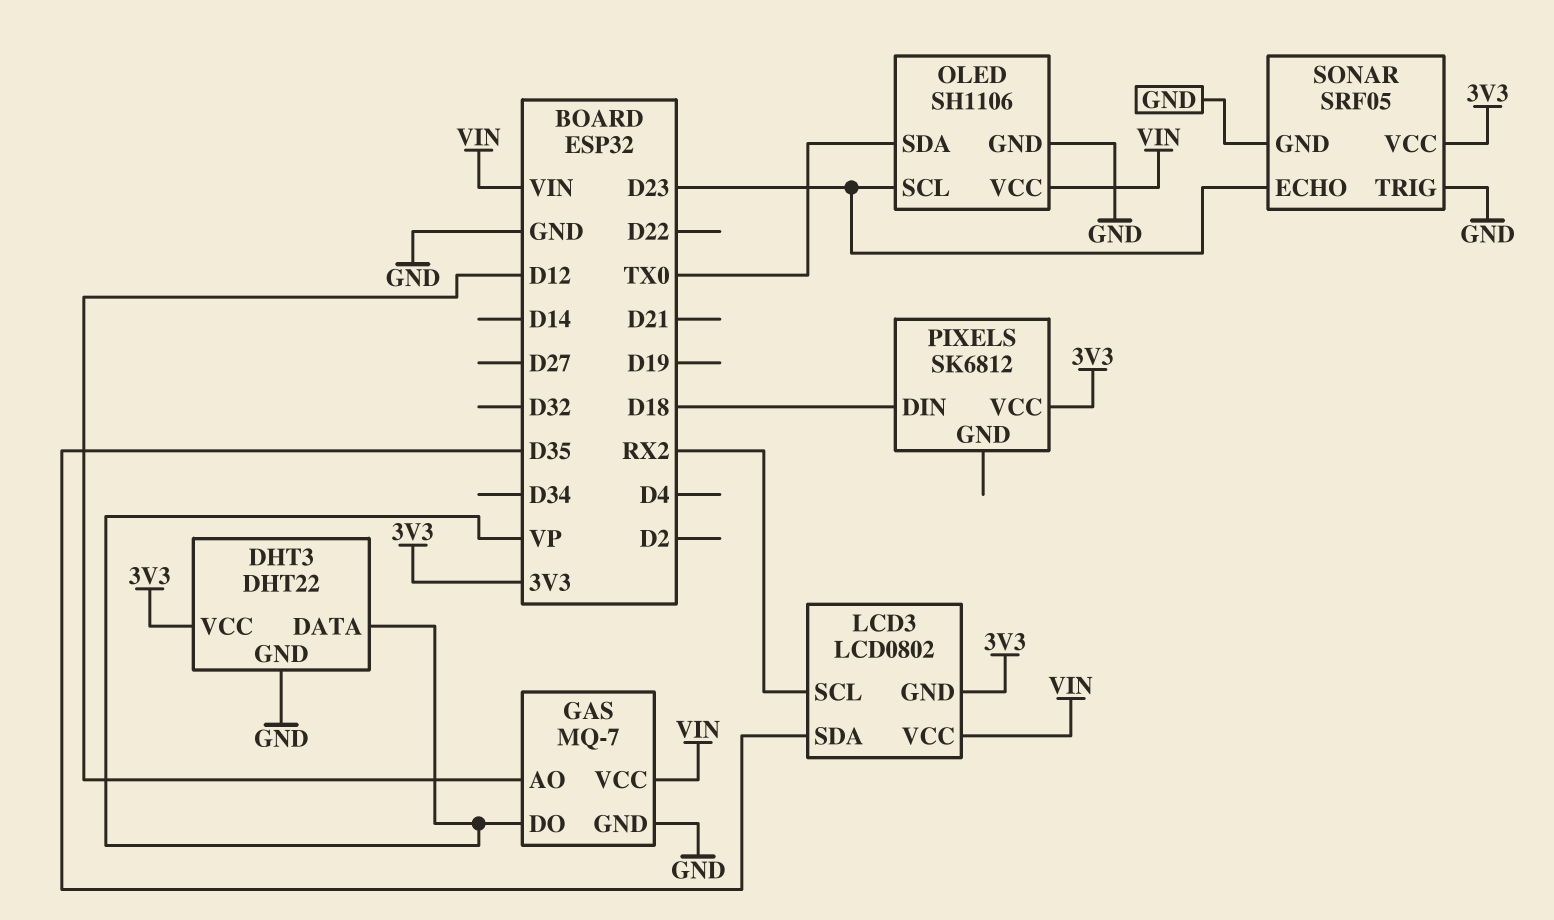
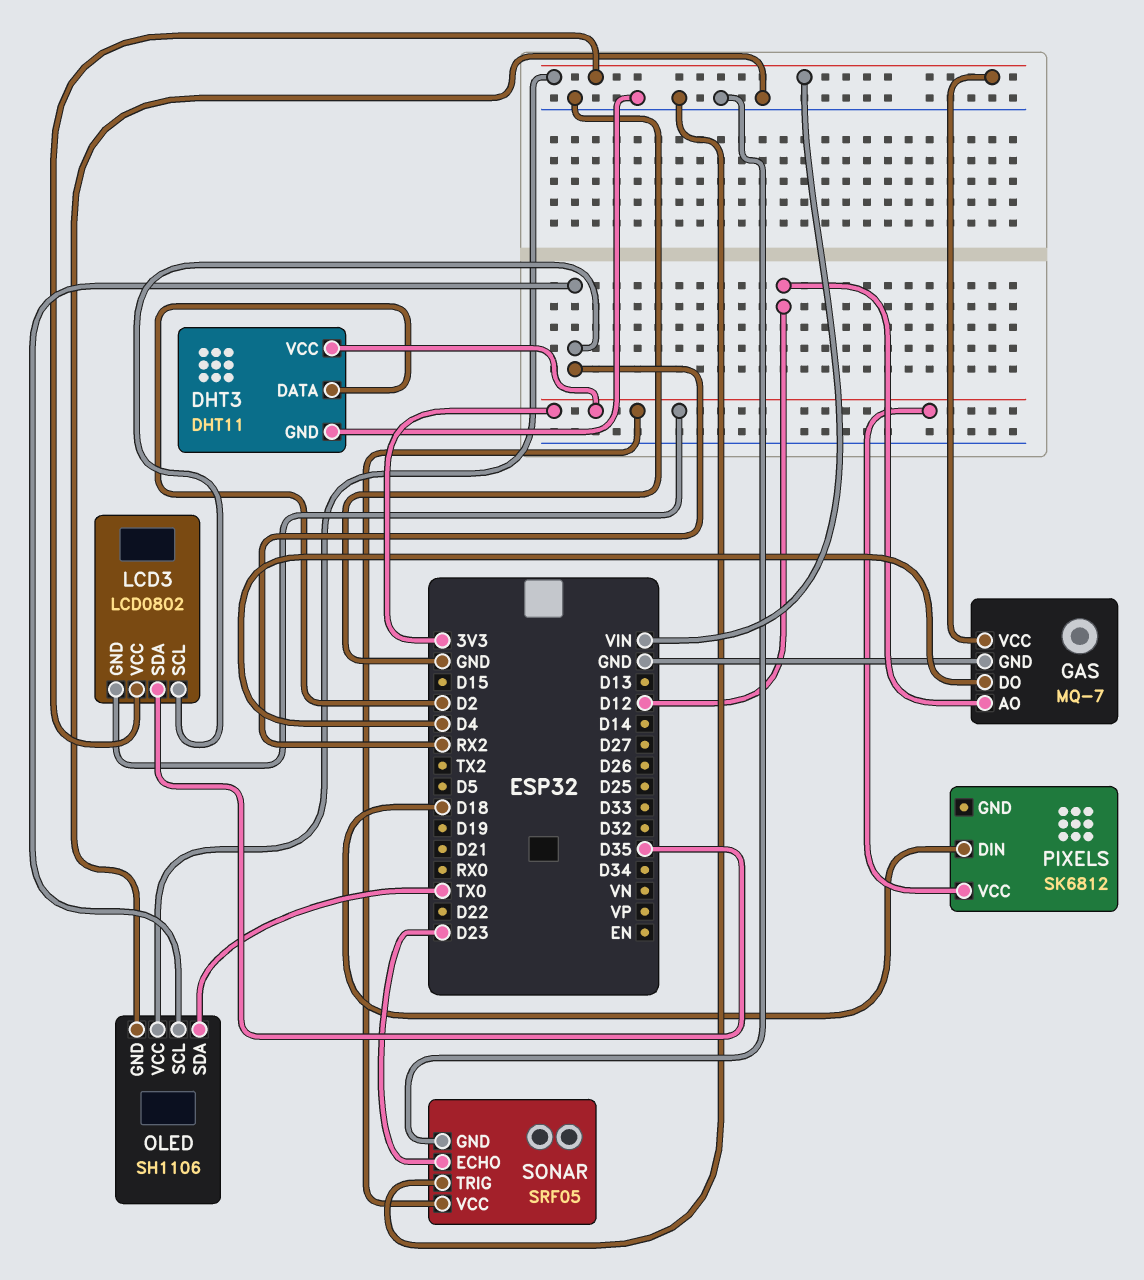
DHT3: DHT22 -> DHT11
DHT3 pin DATA: VP -> D2
GAS pin DO: VP -> D4
OLED pin SCL: D23 -> RX2

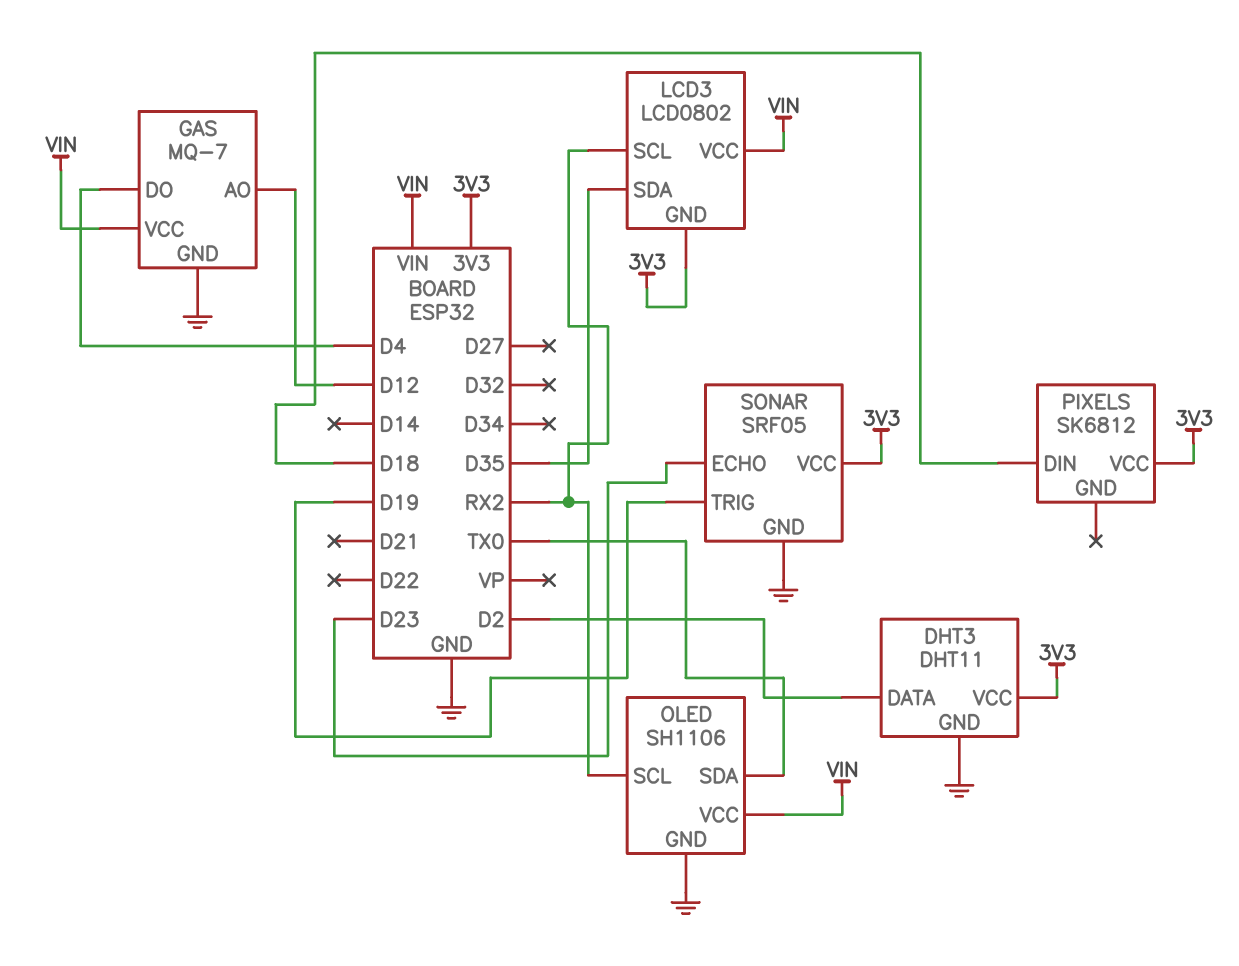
SONAR pin TRIG: GND -> D19

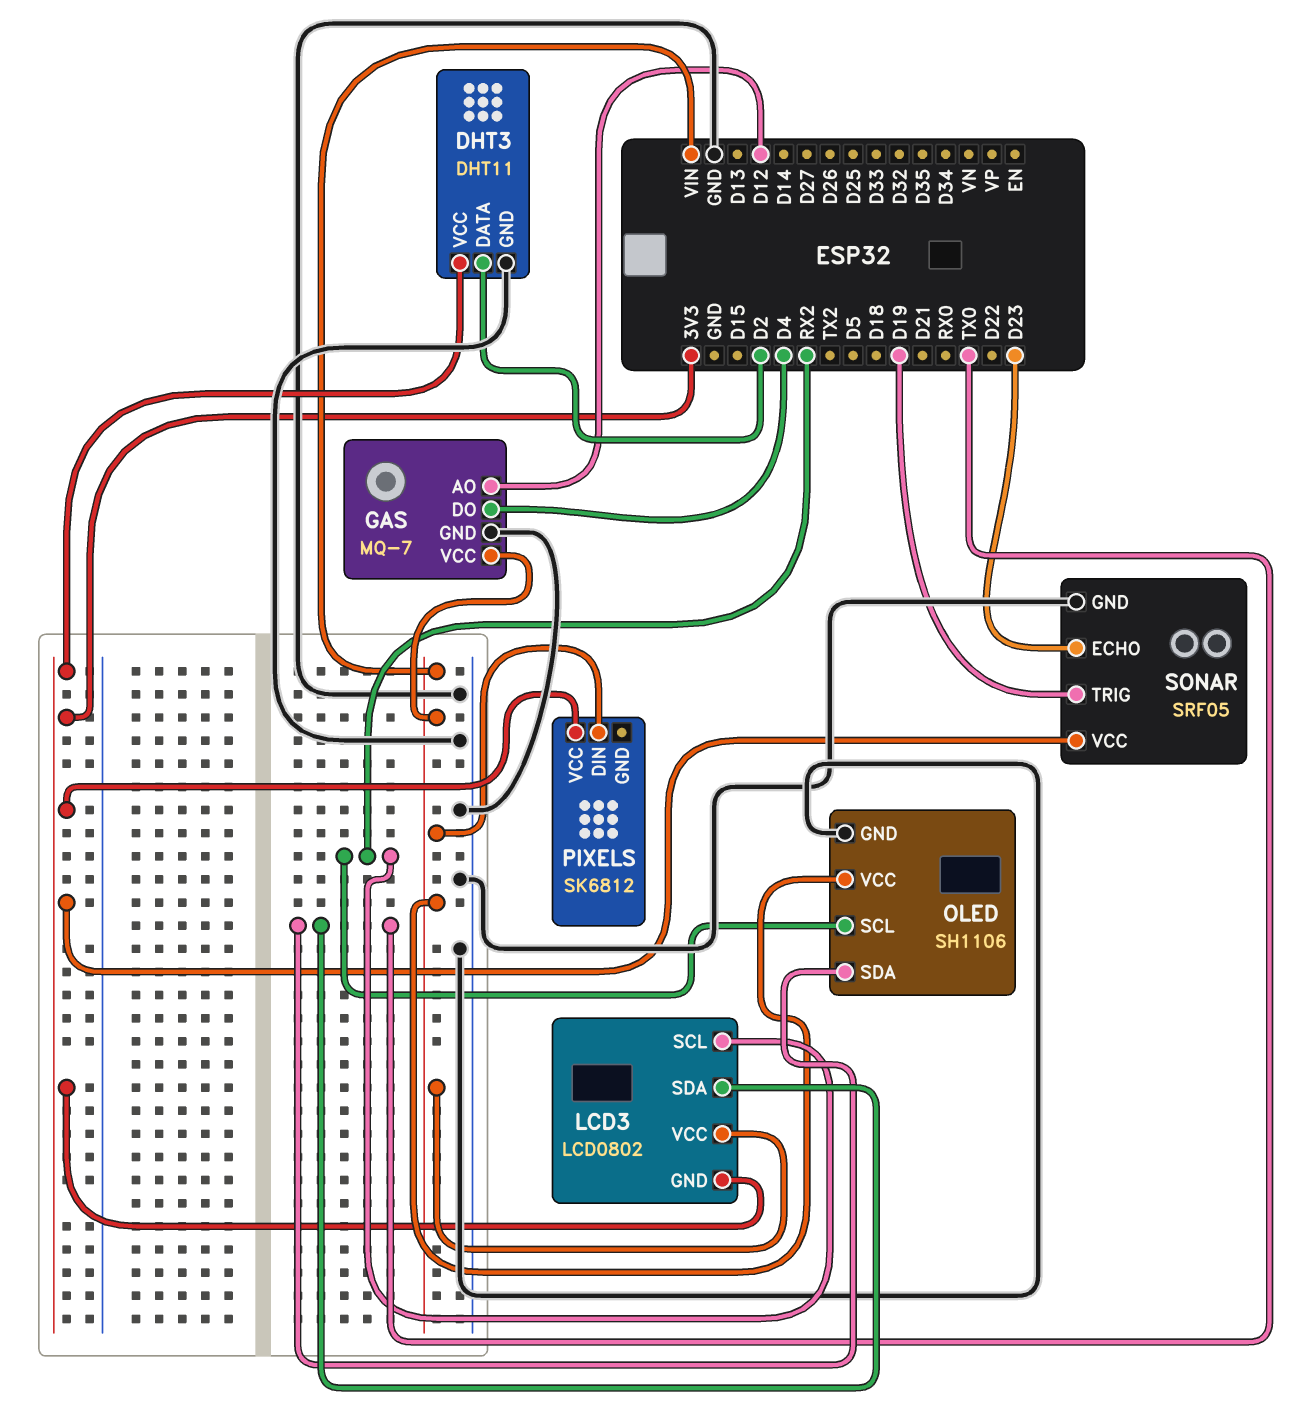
LCD3 pin SDA: D35 -> TX0
PIXELS pin DIN: D18 -> VIN

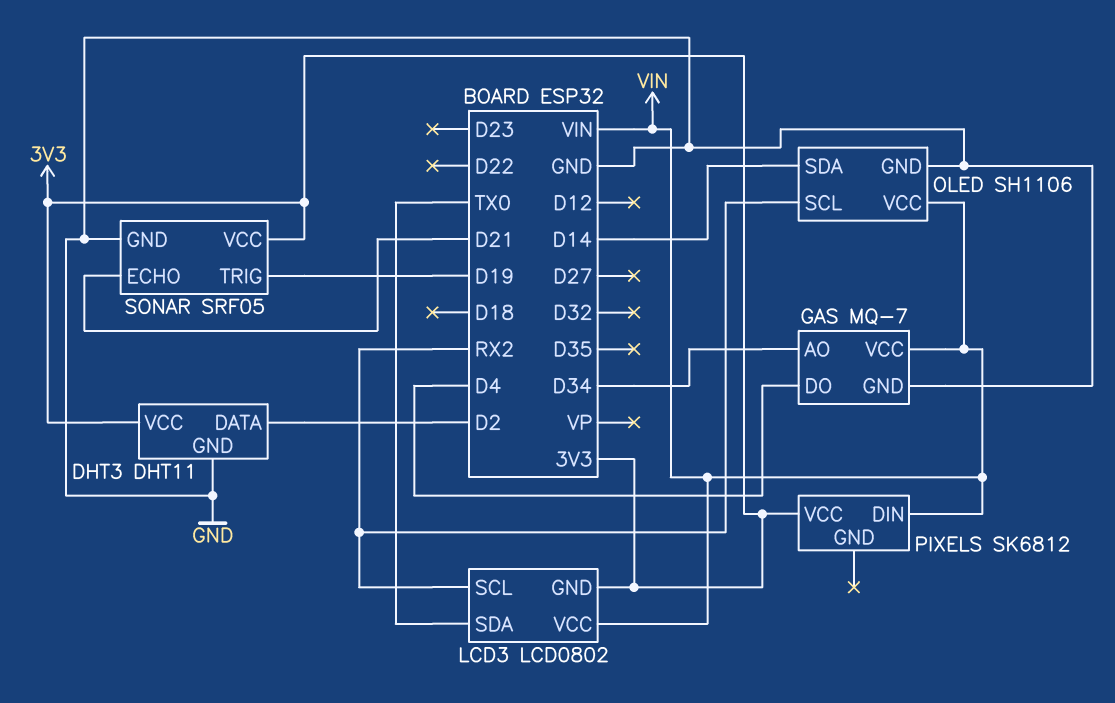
GAS pin AO: D12 -> D34
OLED pin SDA: TX0 -> D14
SONAR pin ECHO: D23 -> D21

